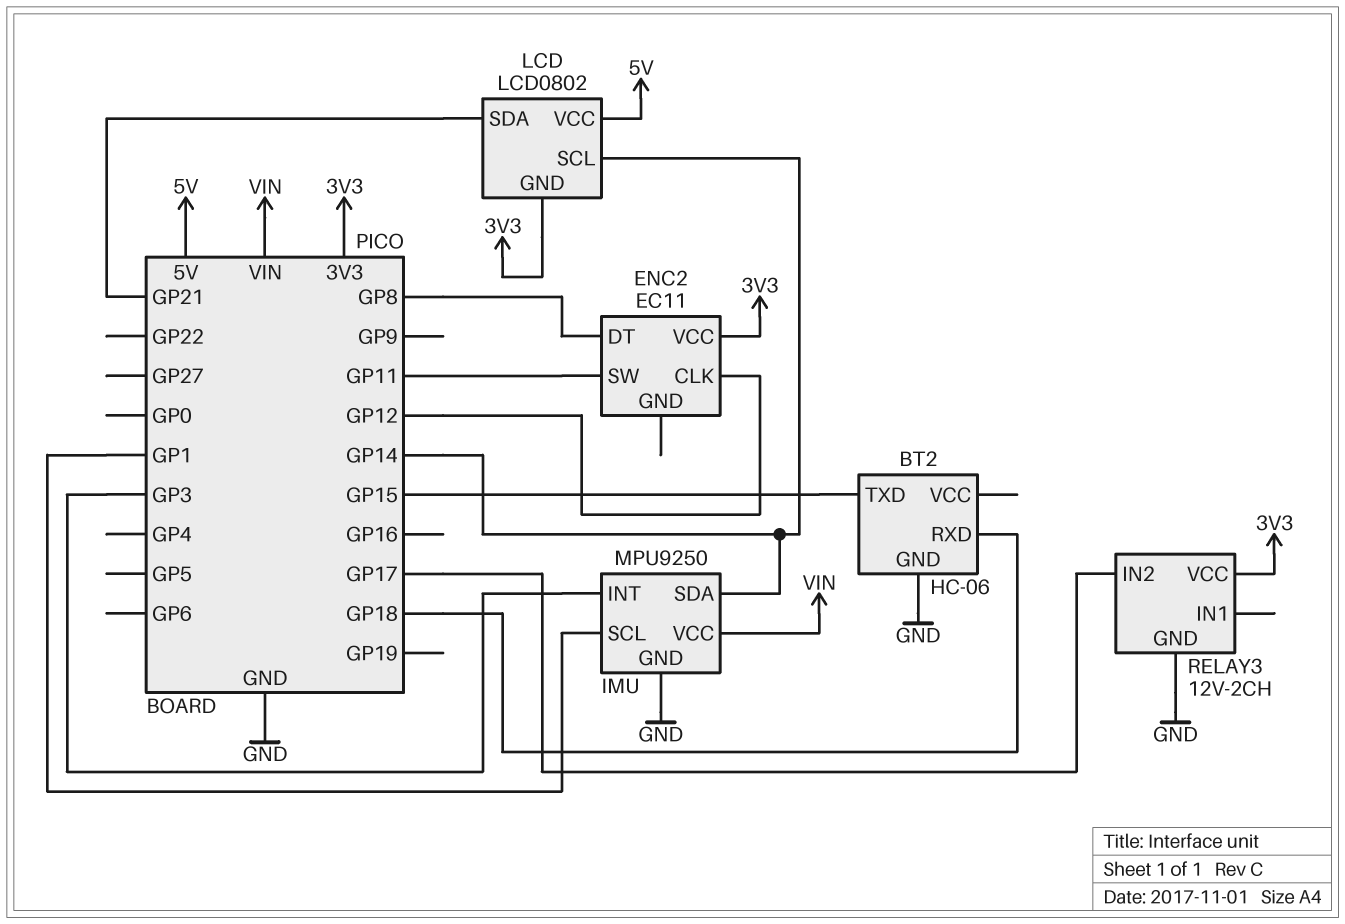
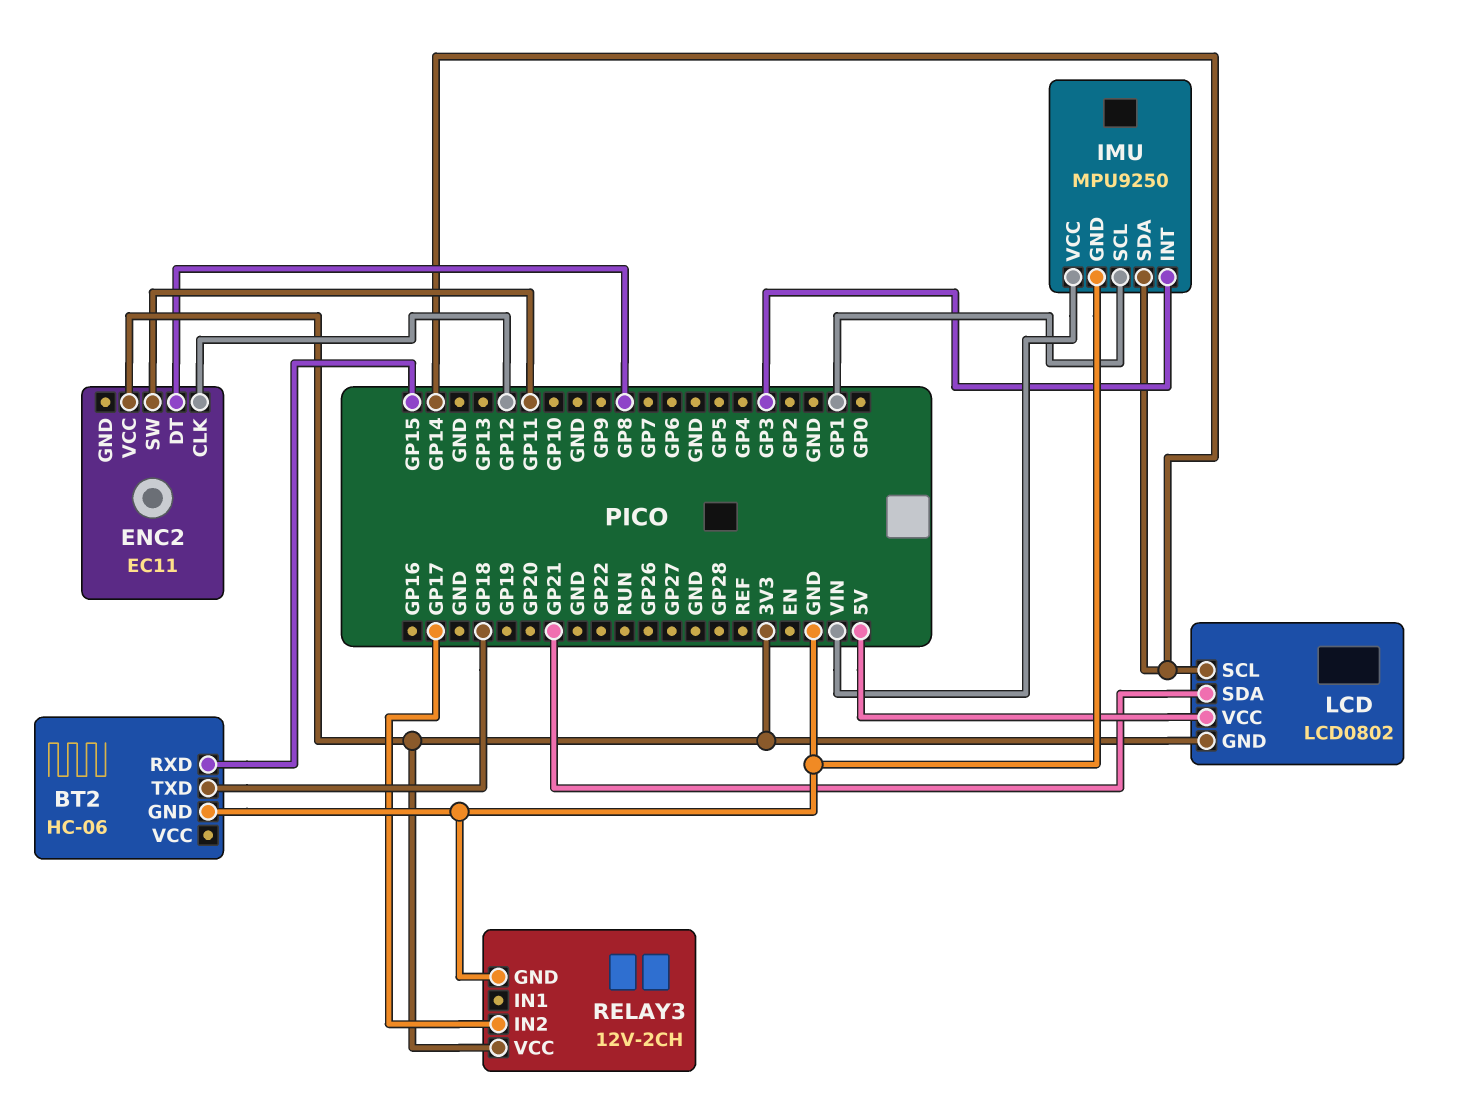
BT2 pin RXD: GP18 -> GP15
BT2 pin TXD: GP15 -> GP18

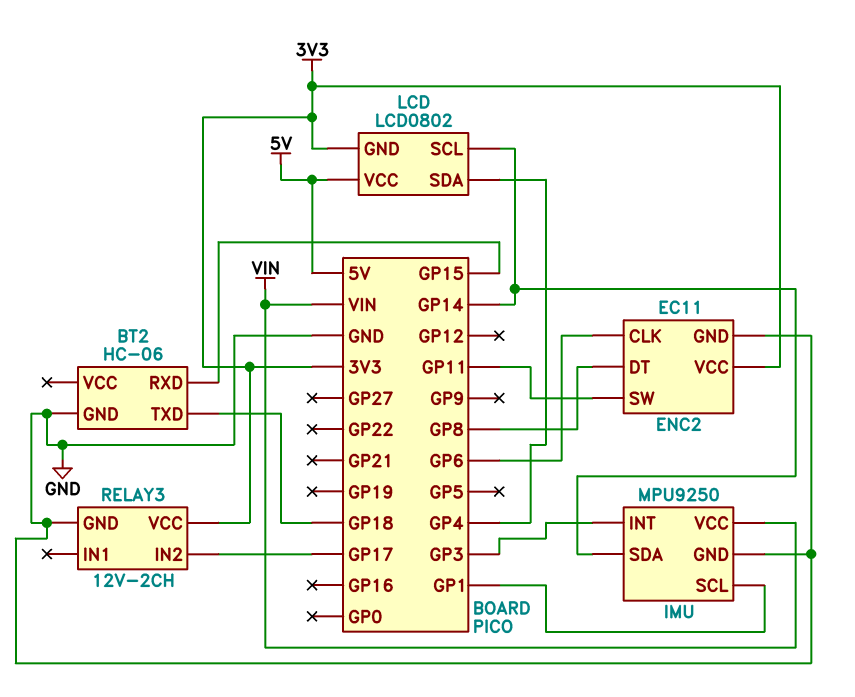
ENC2 pin CLK: GP12 -> GP6
ENC2 pin GND: none -> GND
LCD pin SDA: GP21 -> GP4

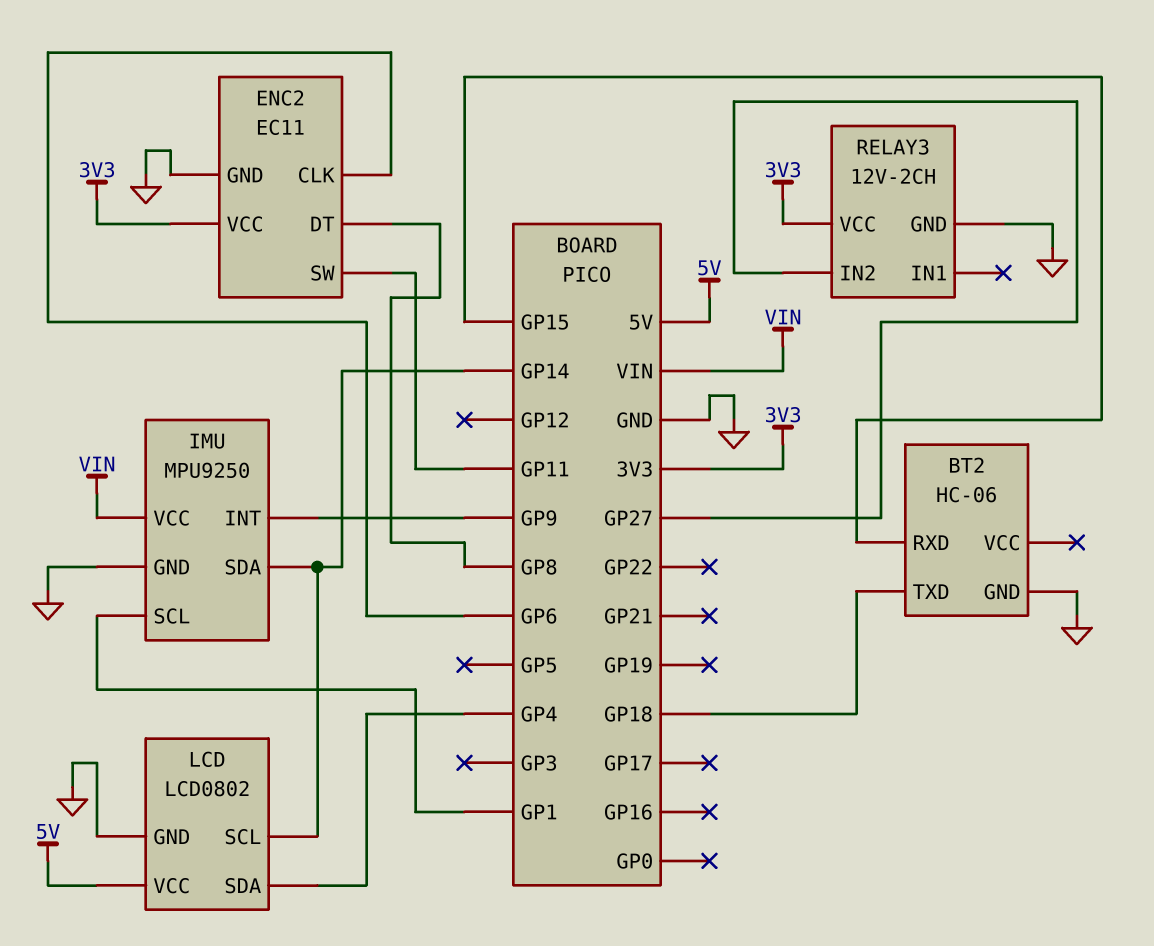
IMU pin INT: GP3 -> GP9
LCD pin GND: 3V3 -> GND
RELAY3 pin IN2: GP17 -> GP27

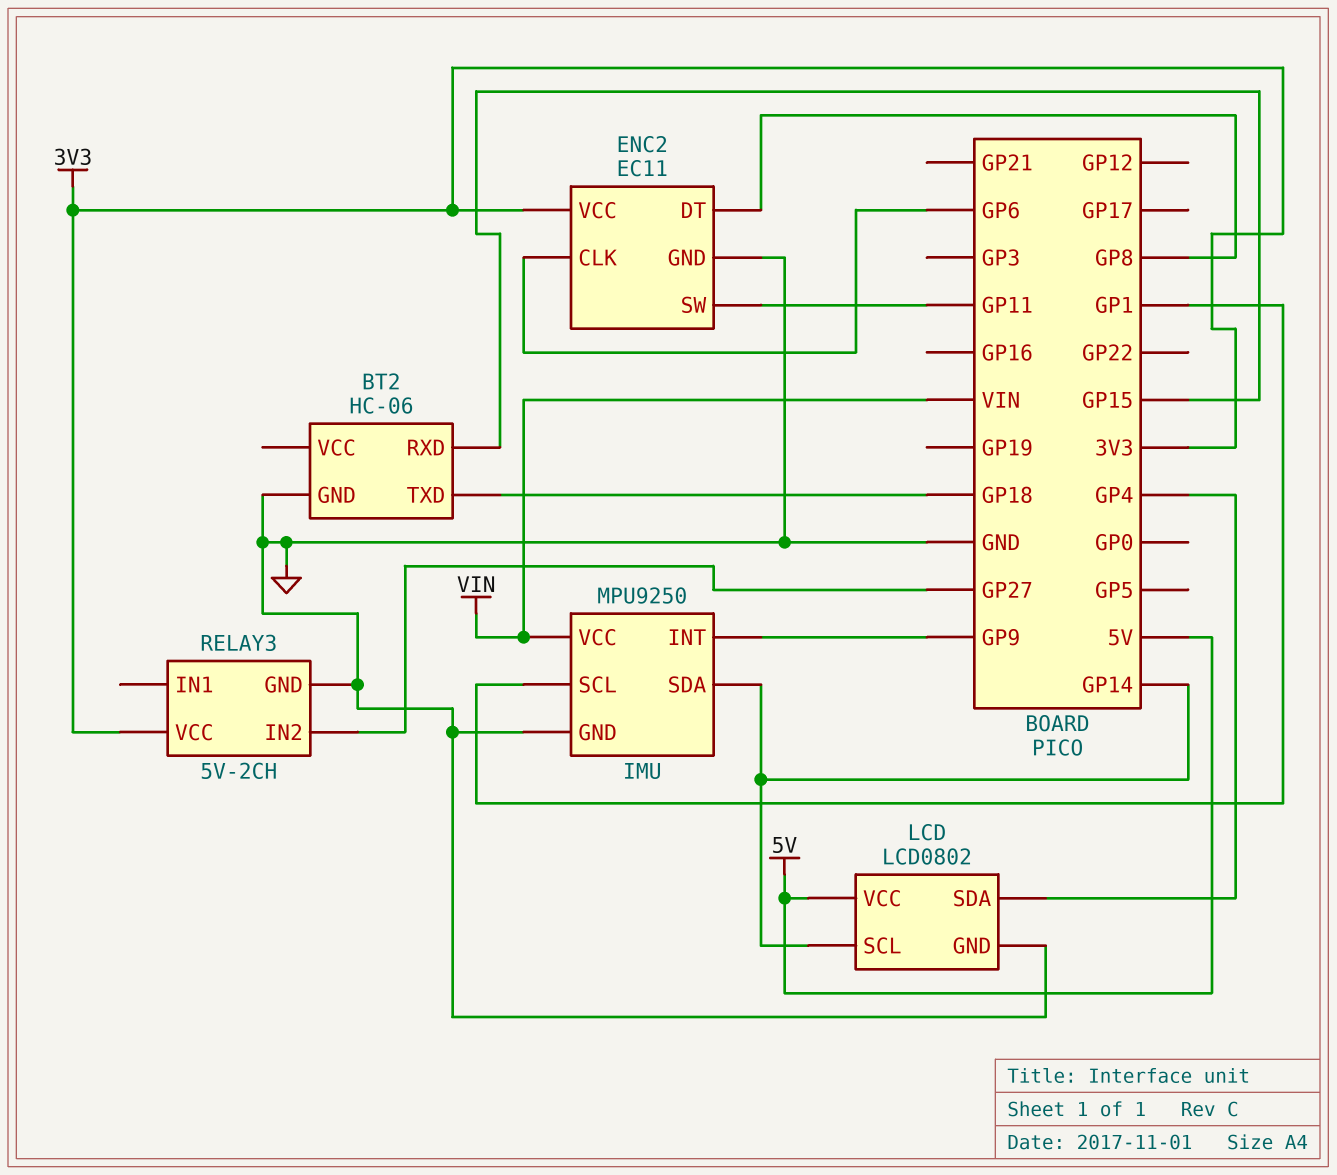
RELAY3: 12V-2CH -> 5V-2CH

